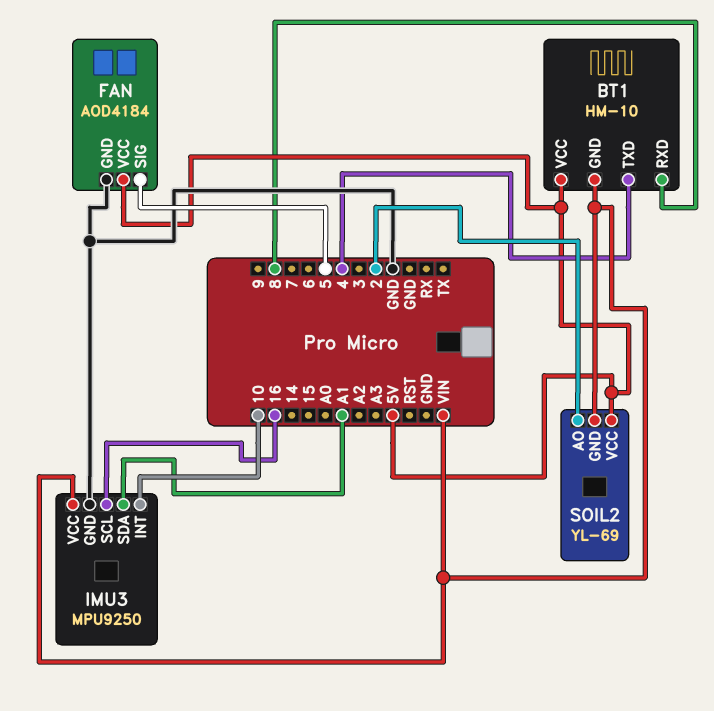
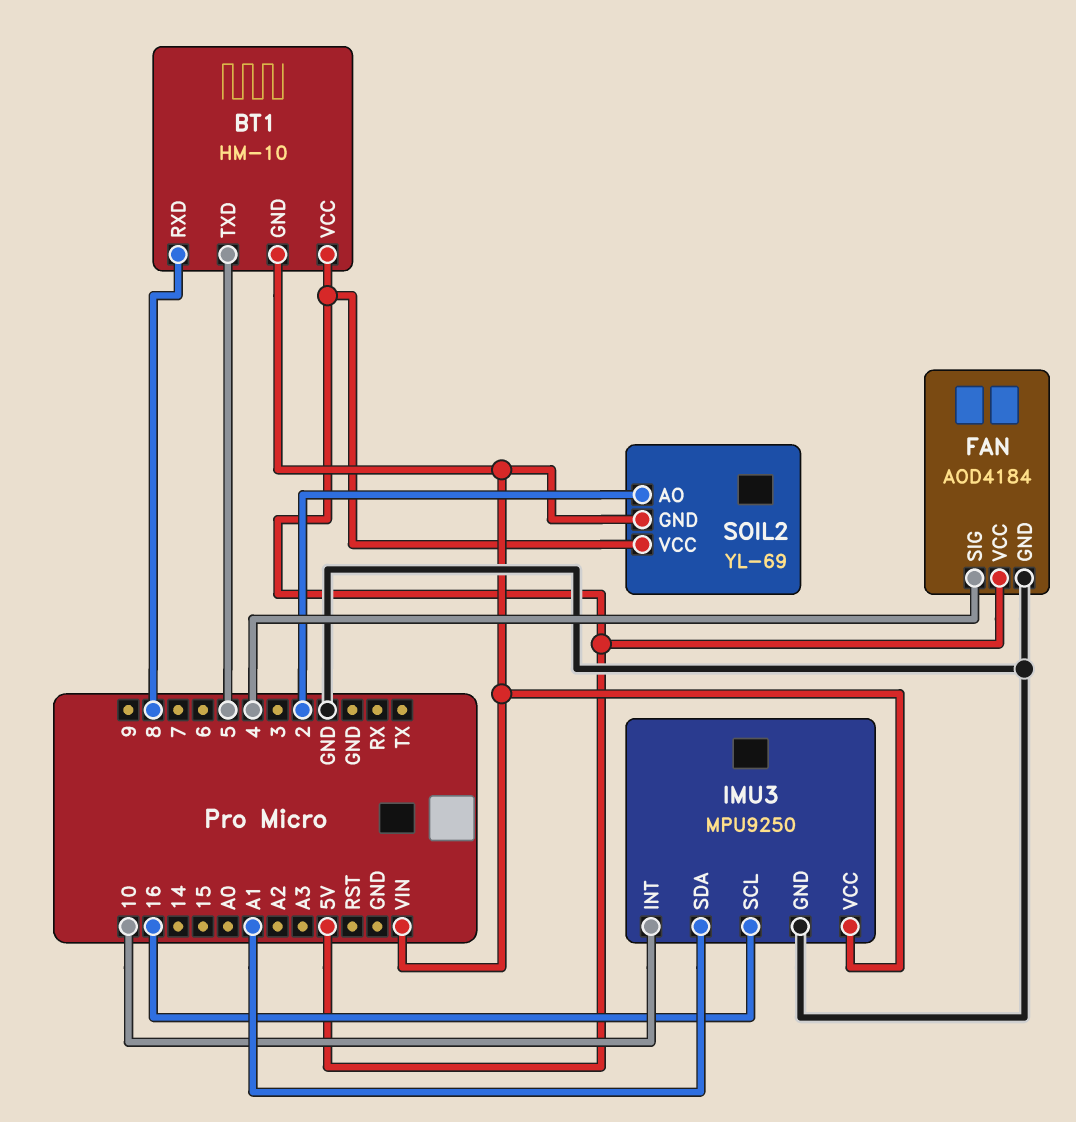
BT1 pin TXD: 4 -> 5
FAN pin SIG: 5 -> 4

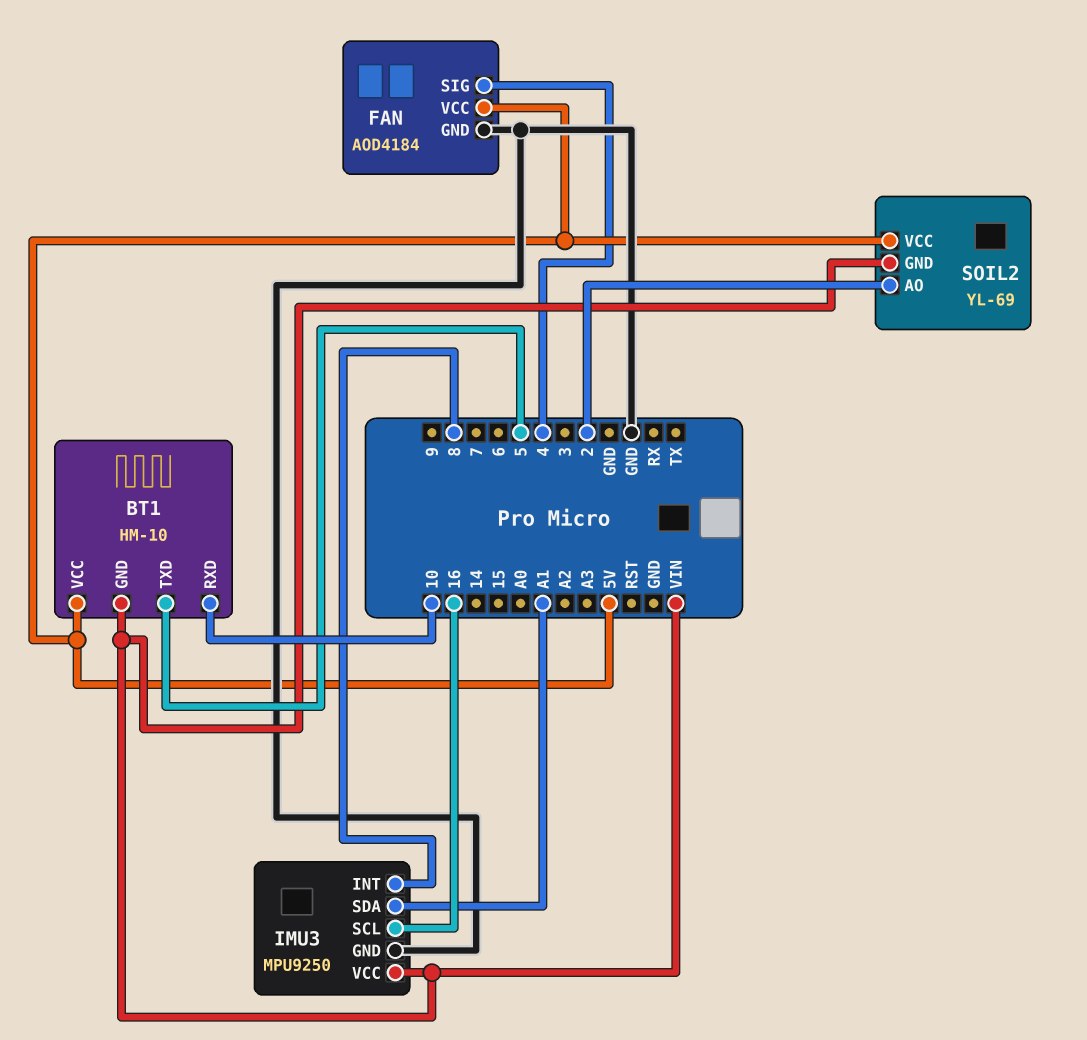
BT1 pin RXD: 8 -> 10
IMU3 pin INT: 10 -> 8

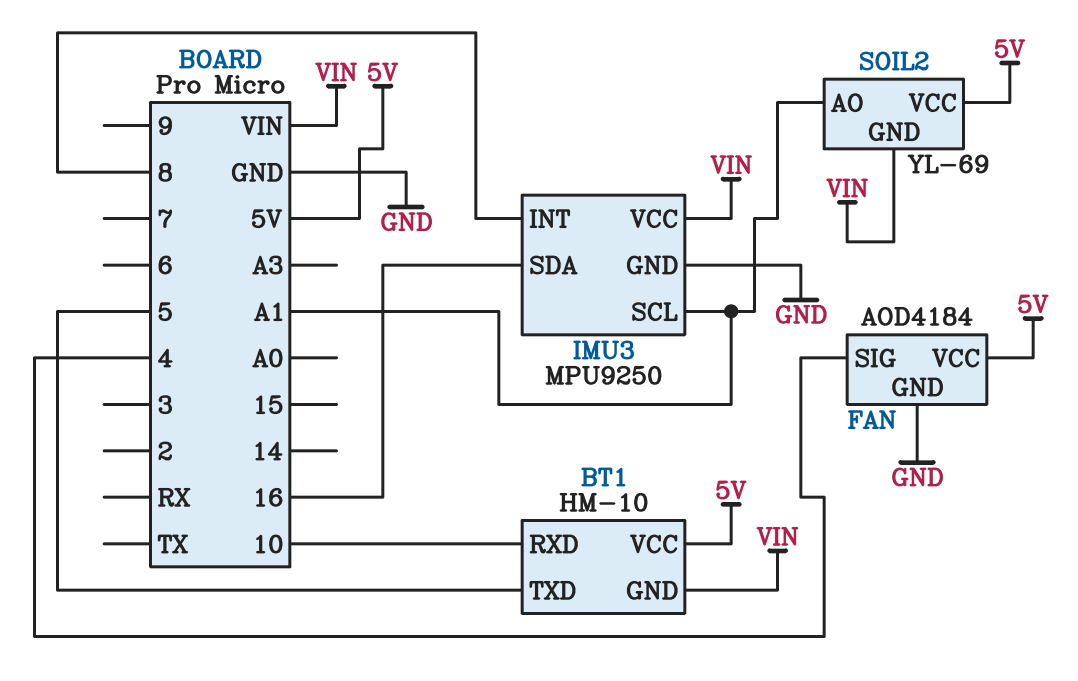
IMU3 pin SCL: 16 -> A1
IMU3 pin SDA: A1 -> 16
SOIL2 pin AO: 2 -> A1

